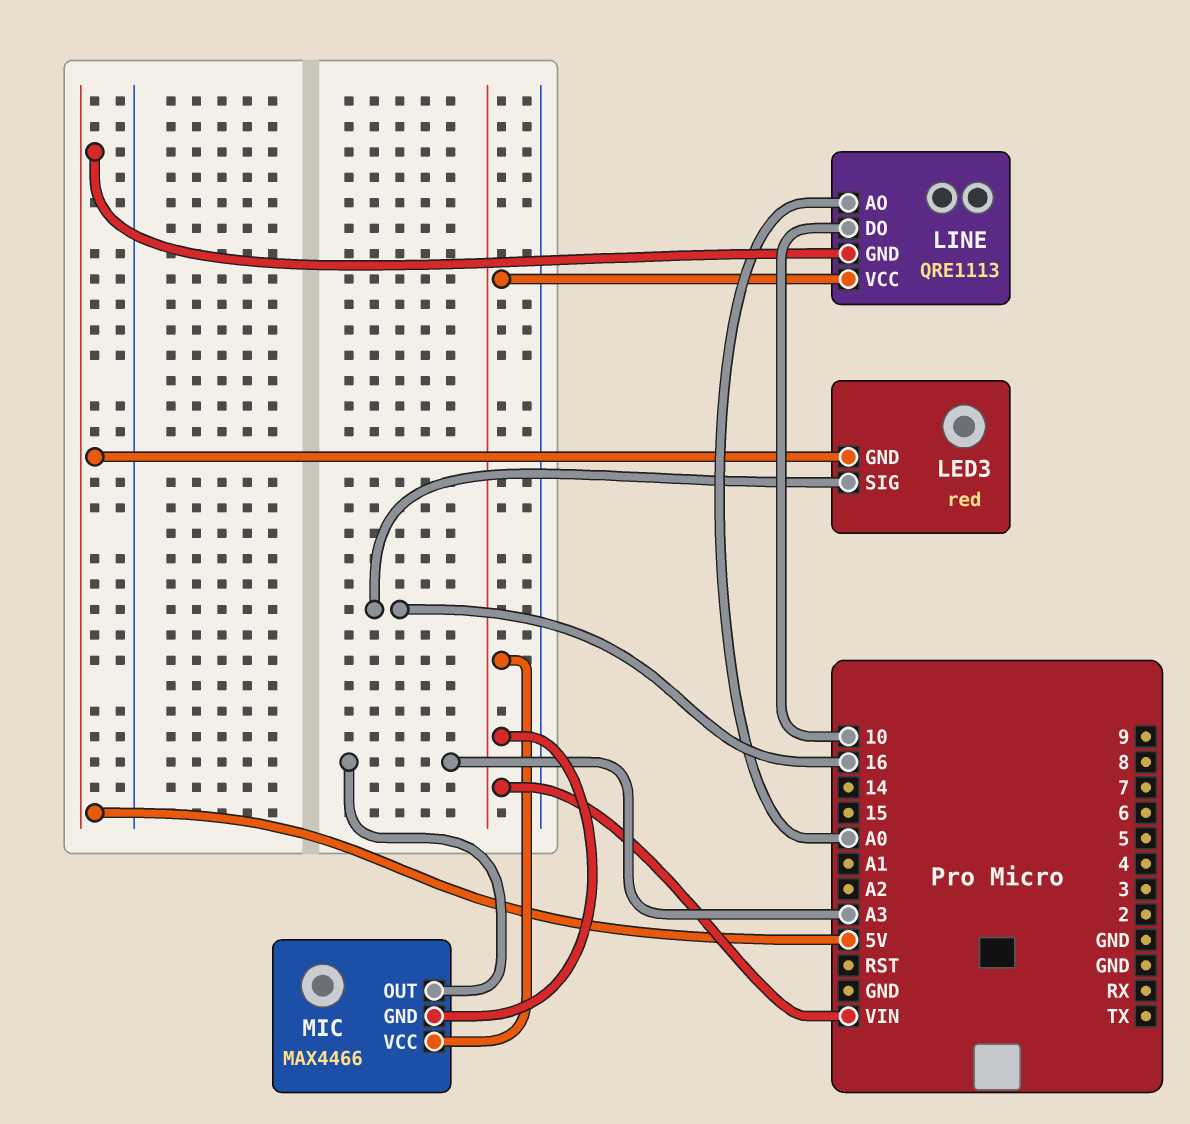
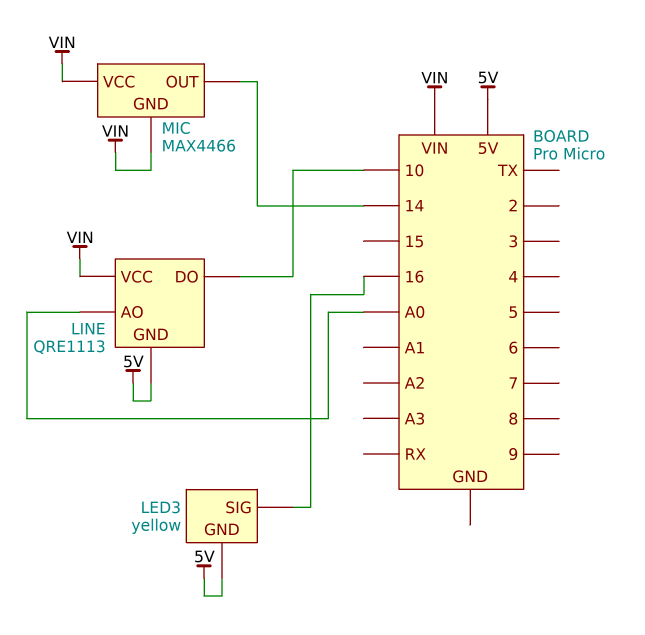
LED3: red -> yellow
MIC pin OUT: A3 -> 14

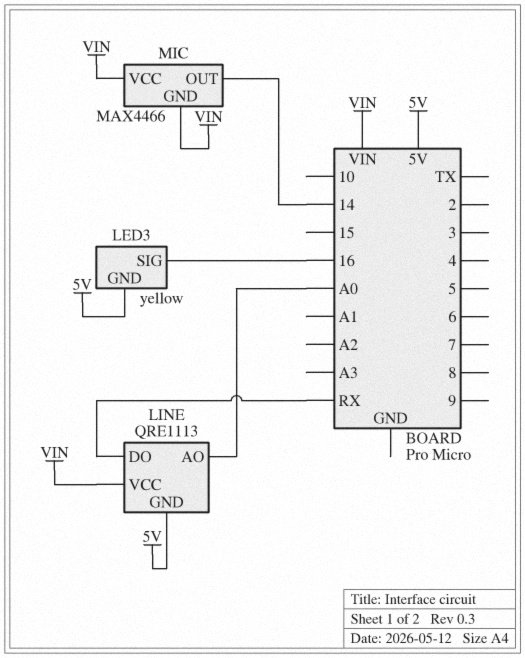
LINE pin DO: 10 -> RX

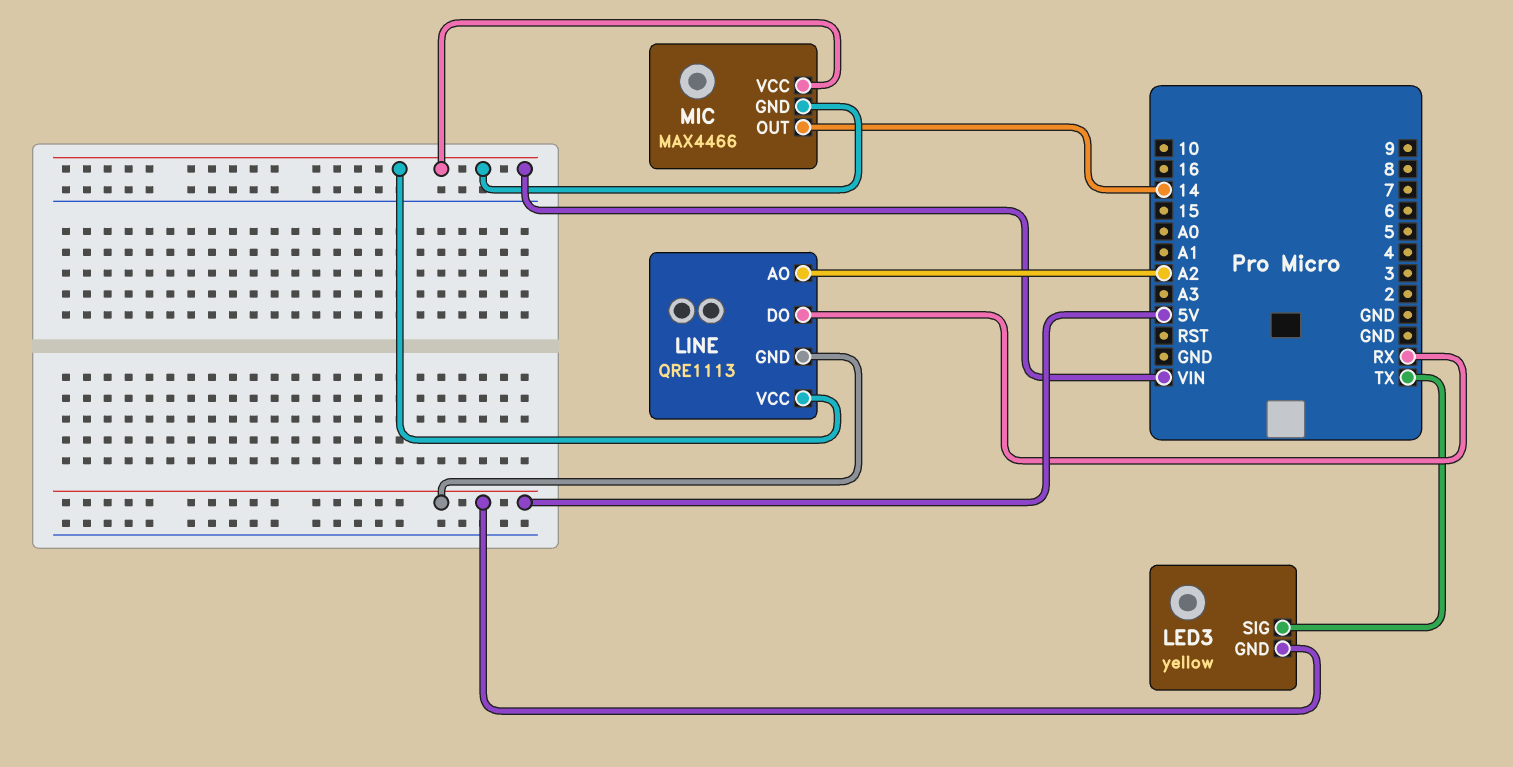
LED3 pin SIG: 16 -> TX
LINE pin AO: A0 -> A2

